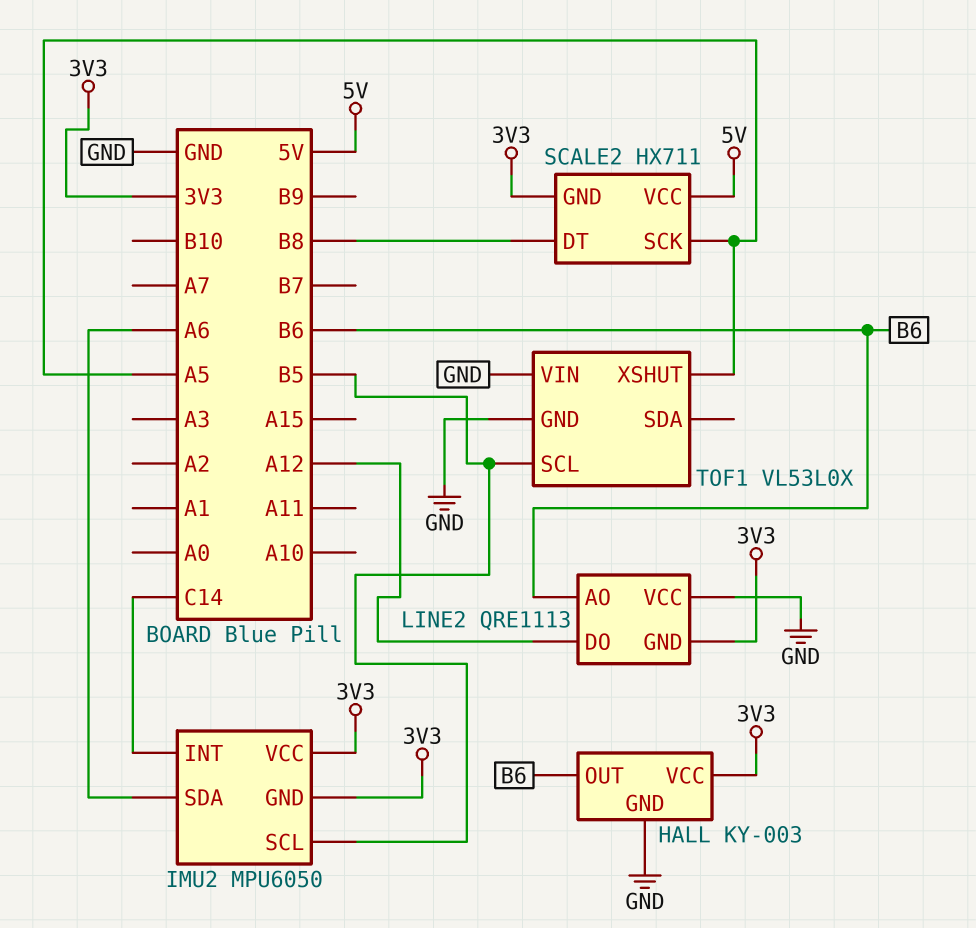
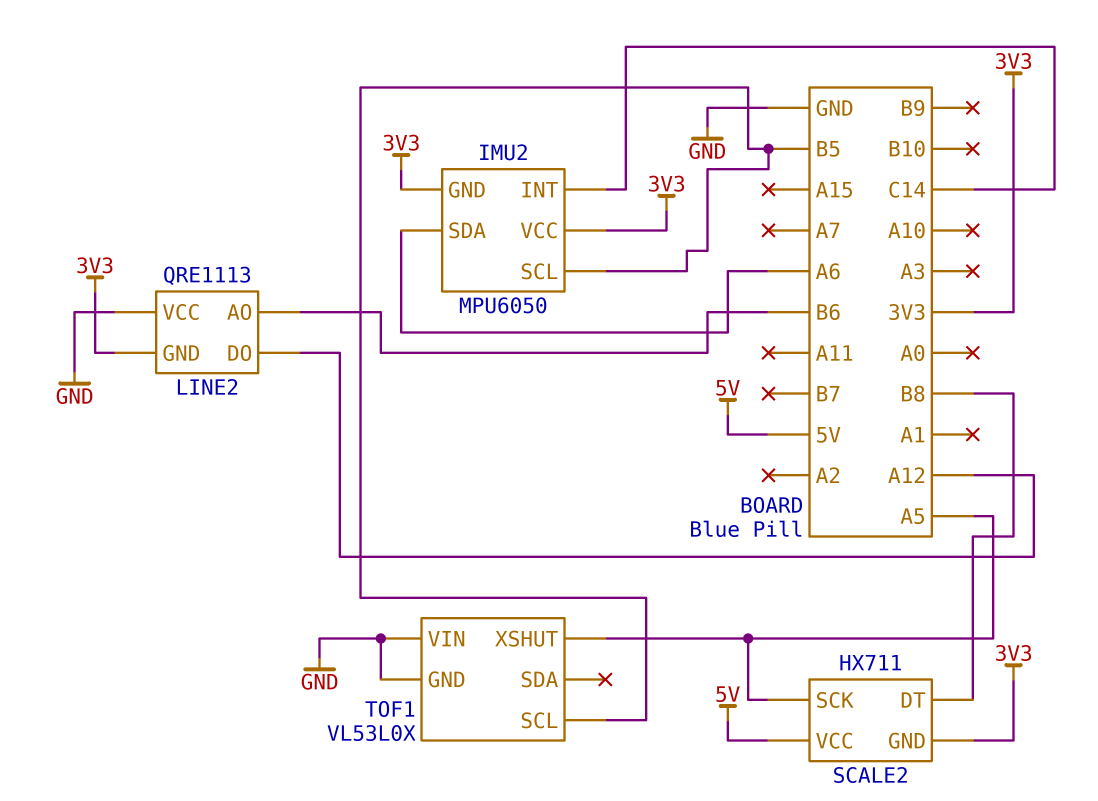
HALL: KY-003 -> none
HALL pin GND: GND -> none
HALL pin OUT: B6 -> none
HALL pin VCC: 3V3 -> none

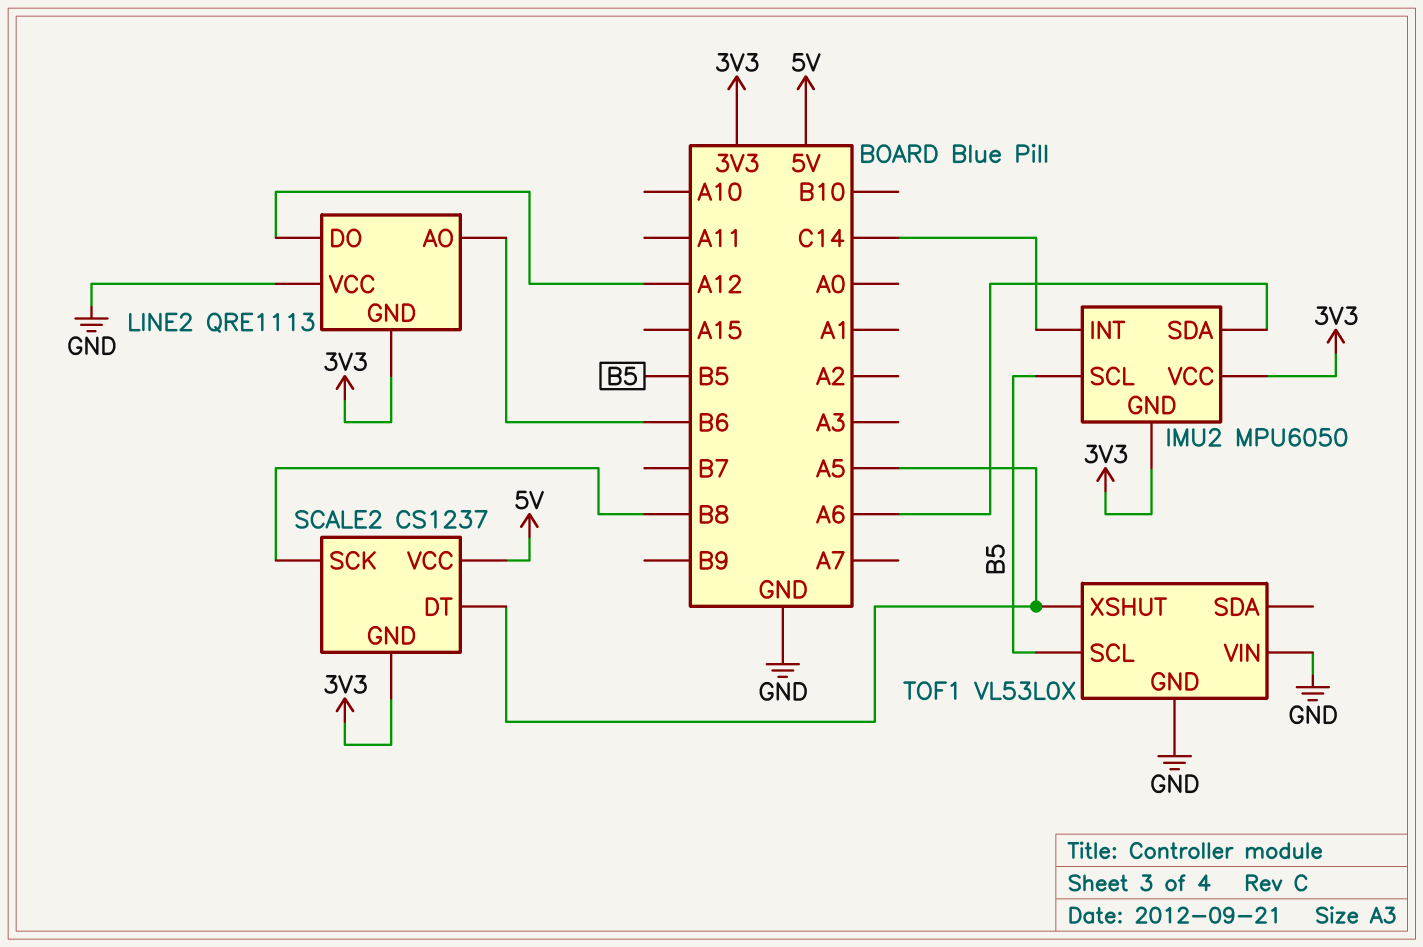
SCALE2: HX711 -> CS1237
SCALE2 pin DT: B8 -> A5
SCALE2 pin SCK: A5 -> B8

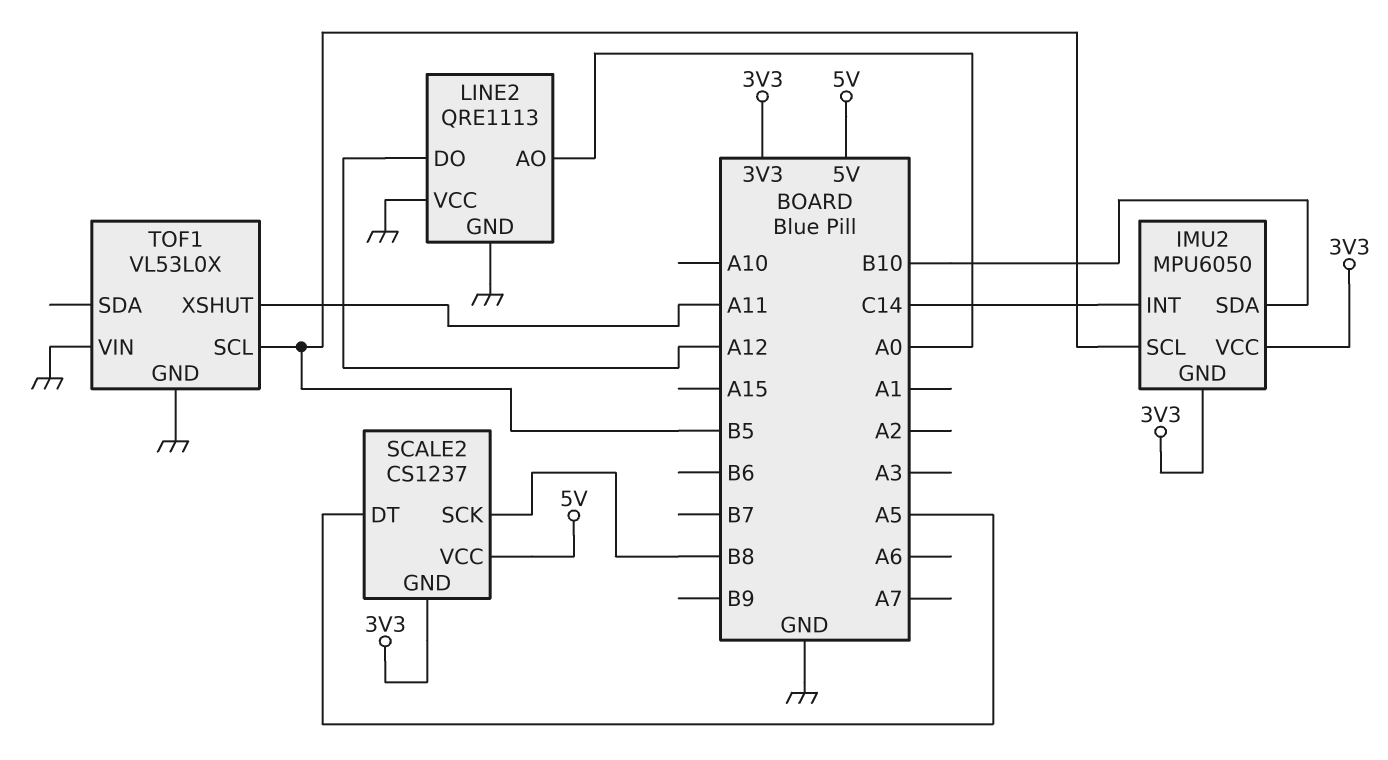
IMU2 pin SDA: A6 -> B10
LINE2 pin AO: B6 -> A0
LINE2 pin GND: 3V3 -> GND
TOF1 pin XSHUT: A5 -> A11

